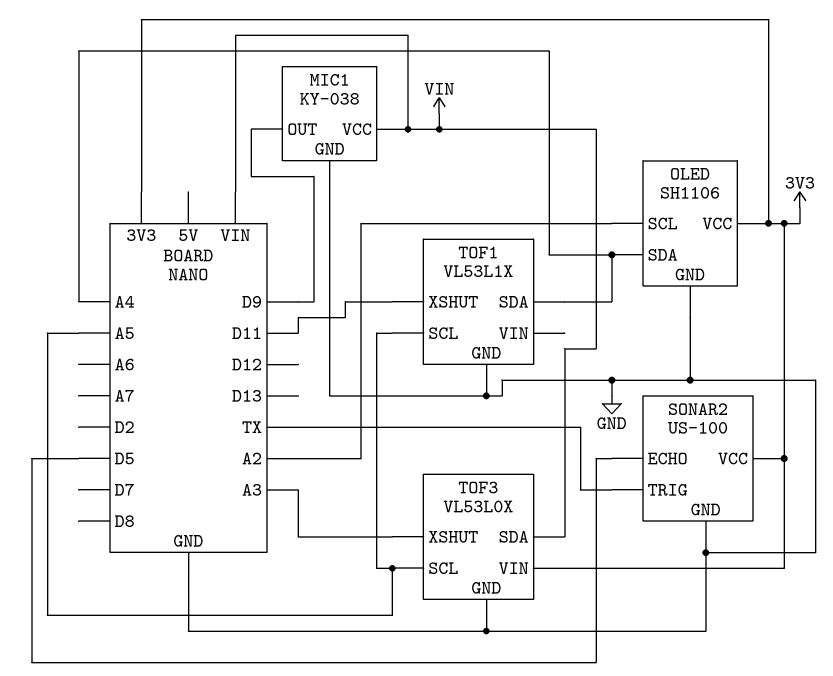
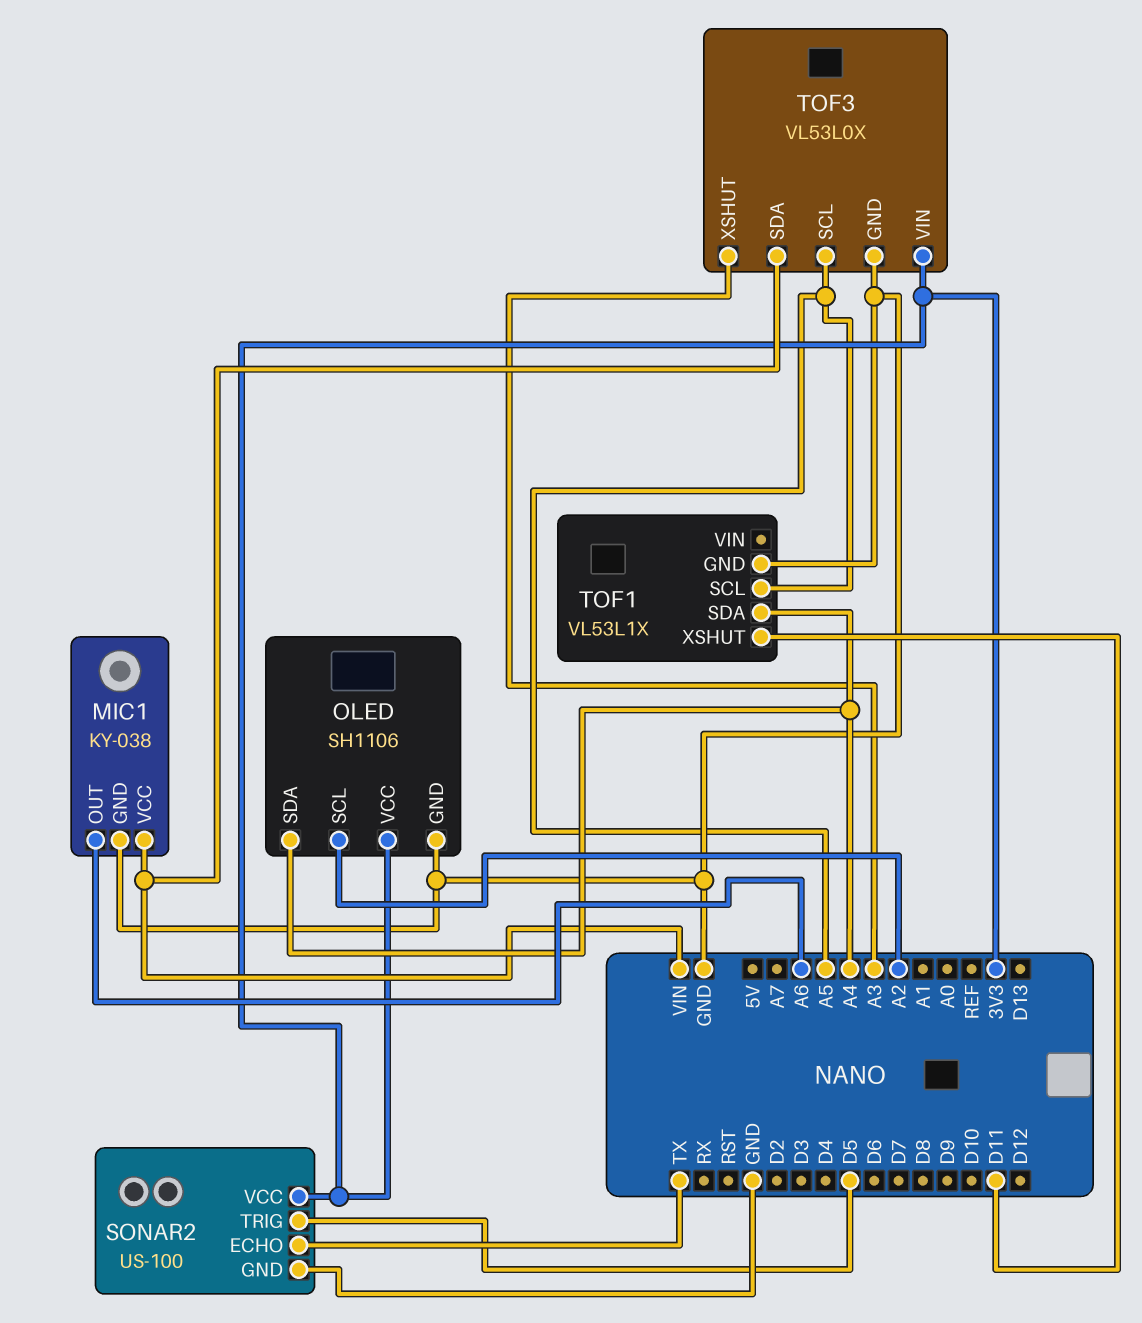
MIC1 pin OUT: D9 -> A6
SONAR2 pin ECHO: D5 -> TX
SONAR2 pin TRIG: TX -> D5

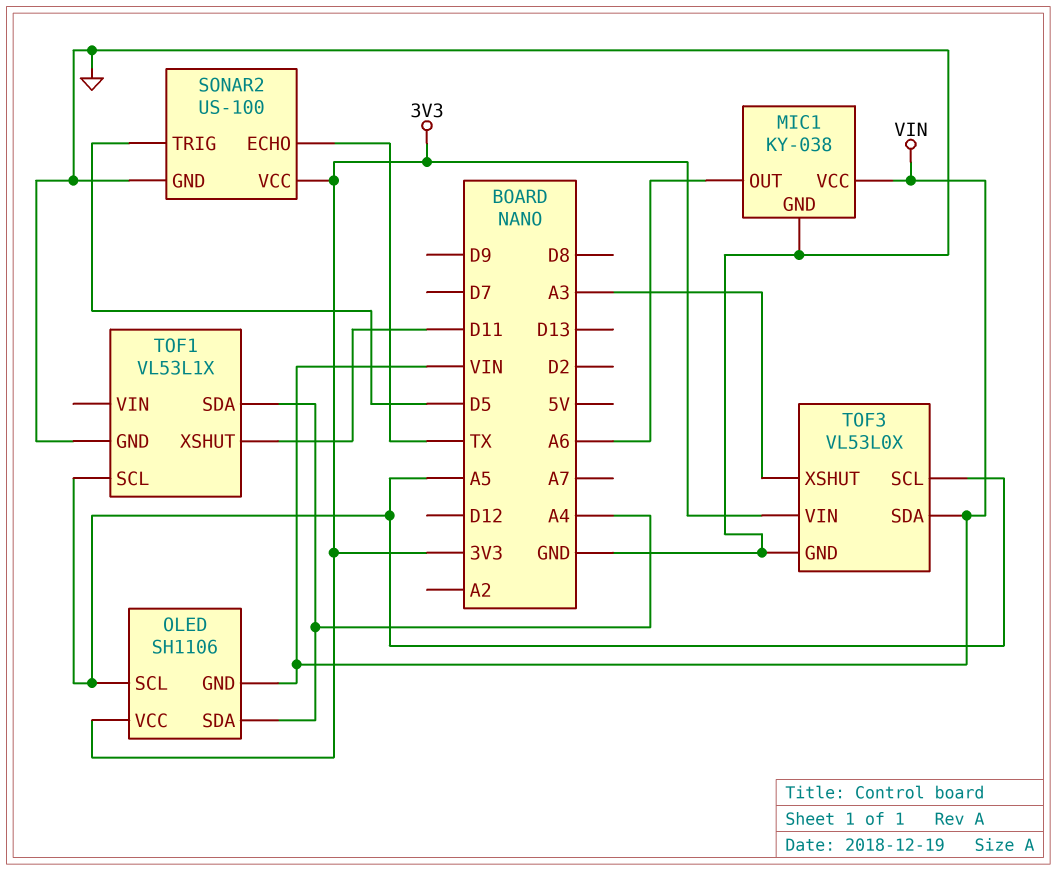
OLED pin GND: GND -> VIN
OLED pin SCL: A2 -> A5

